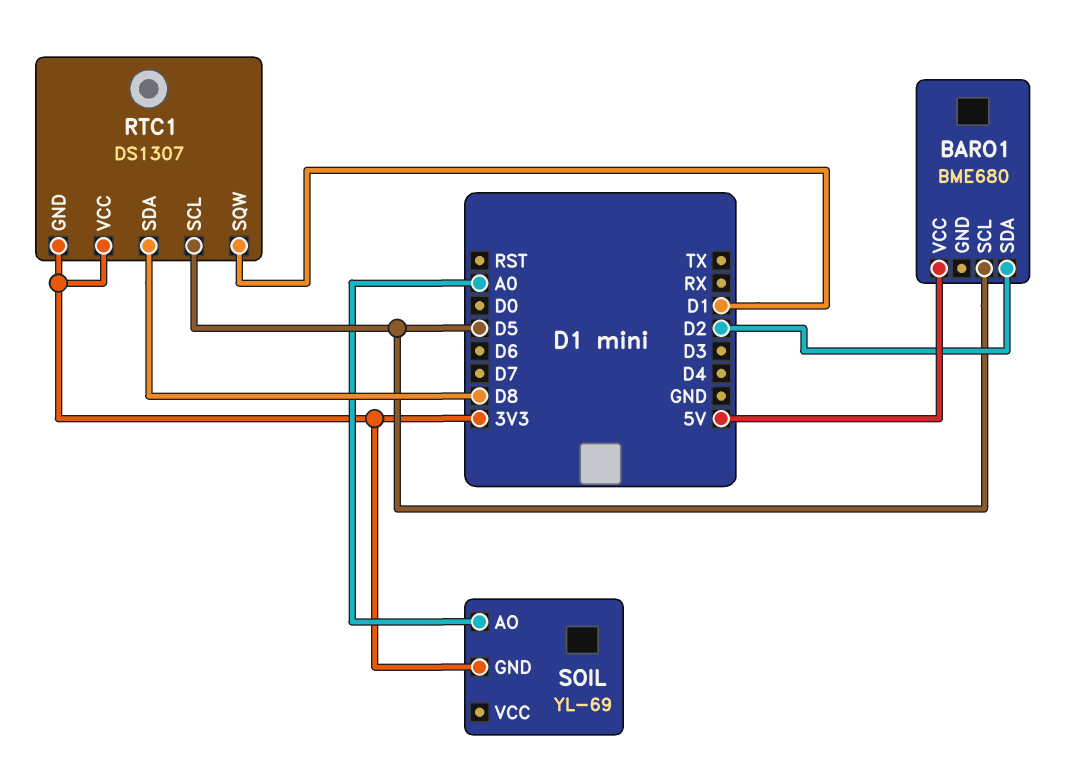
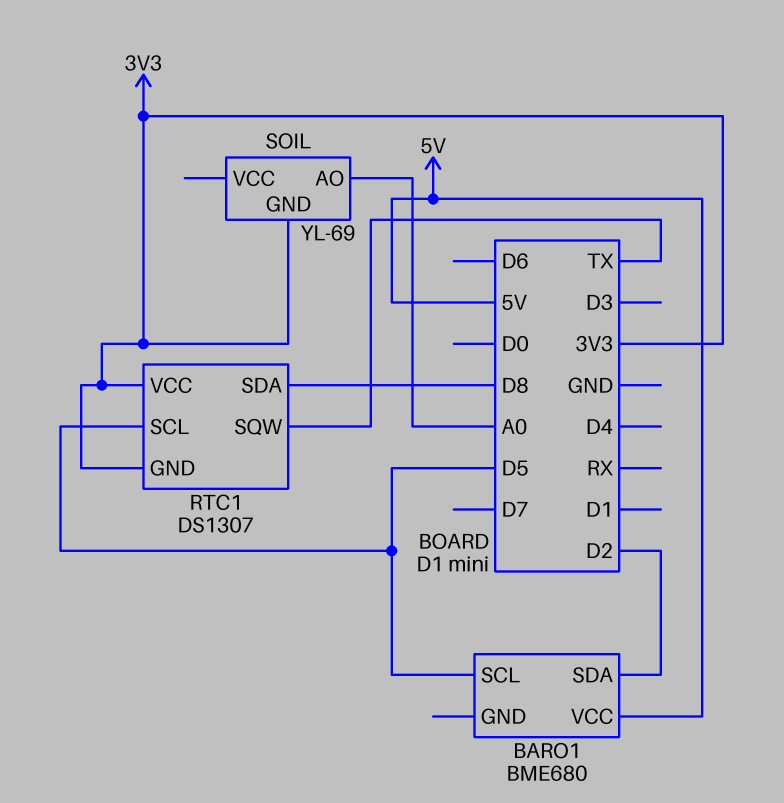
RTC1 pin SQW: D1 -> TX

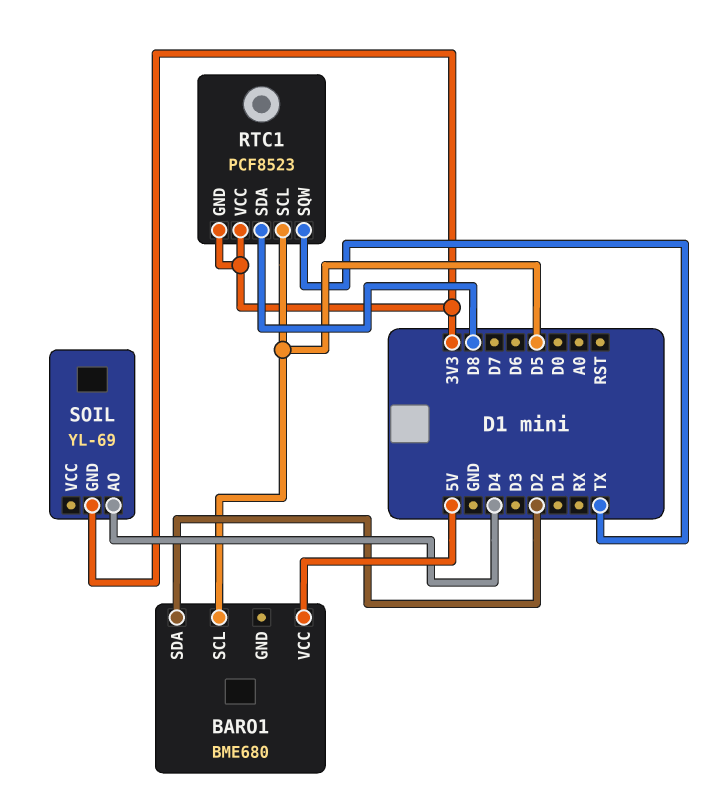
RTC1: DS1307 -> PCF8523
SOIL pin AO: A0 -> D4

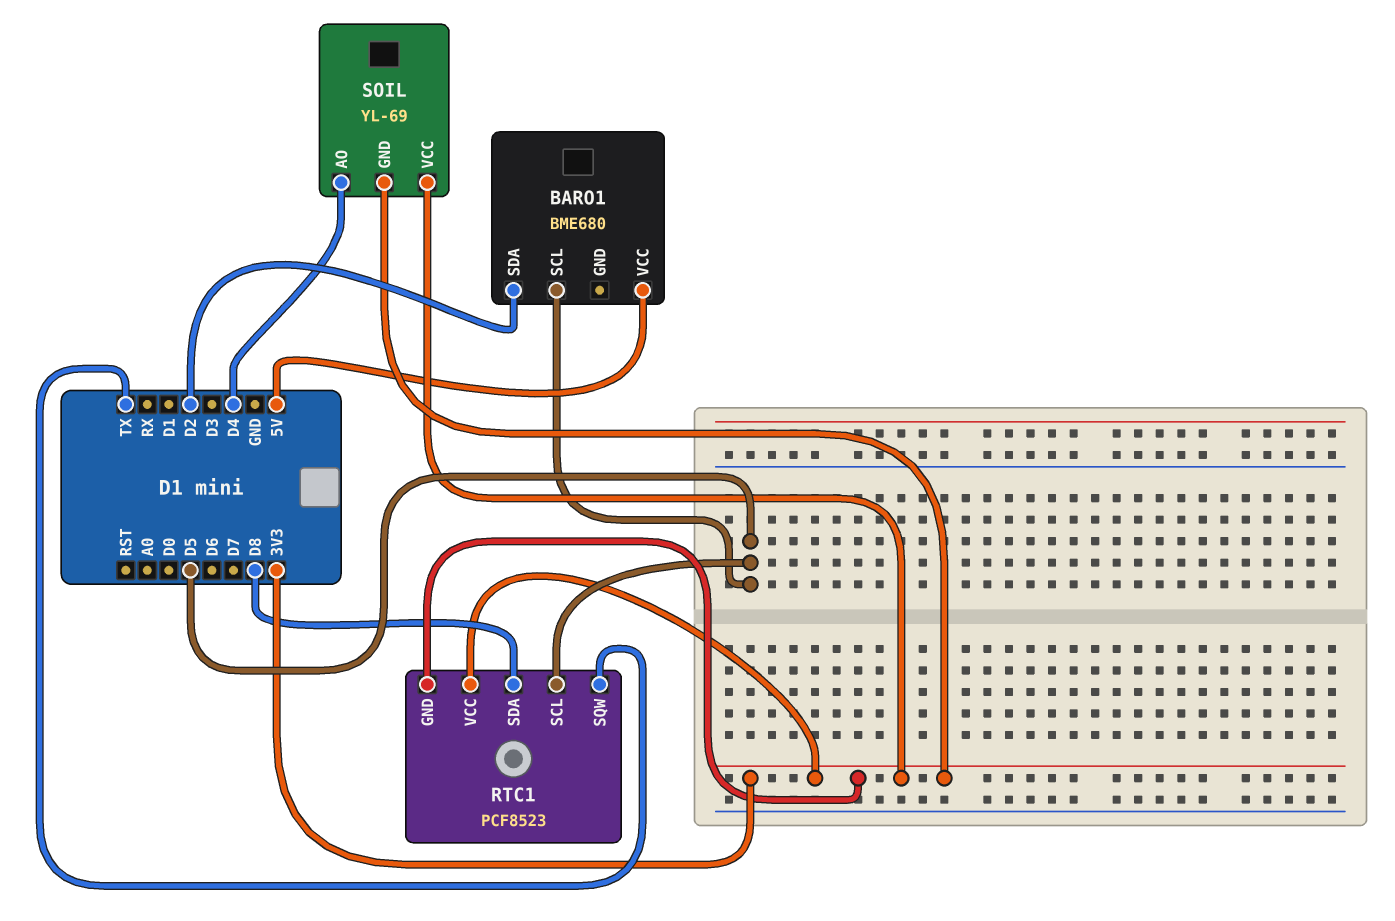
SOIL pin VCC: none -> 3V3

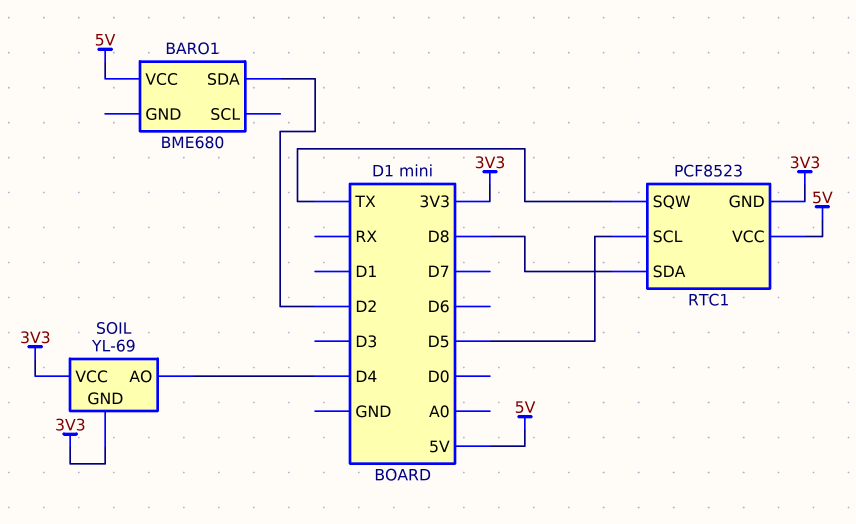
BARO1 pin SCL: D5 -> none
RTC1 pin VCC: 3V3 -> 5V

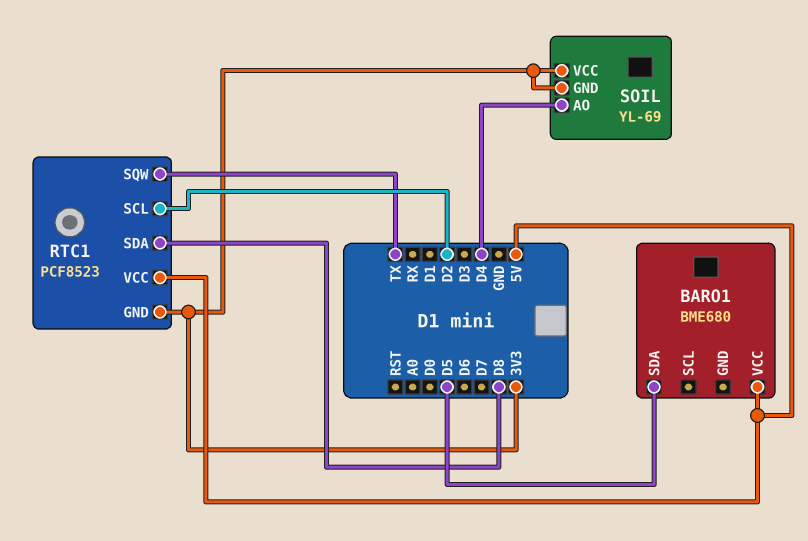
BARO1 pin SDA: D2 -> D5
RTC1 pin SCL: D5 -> D2

